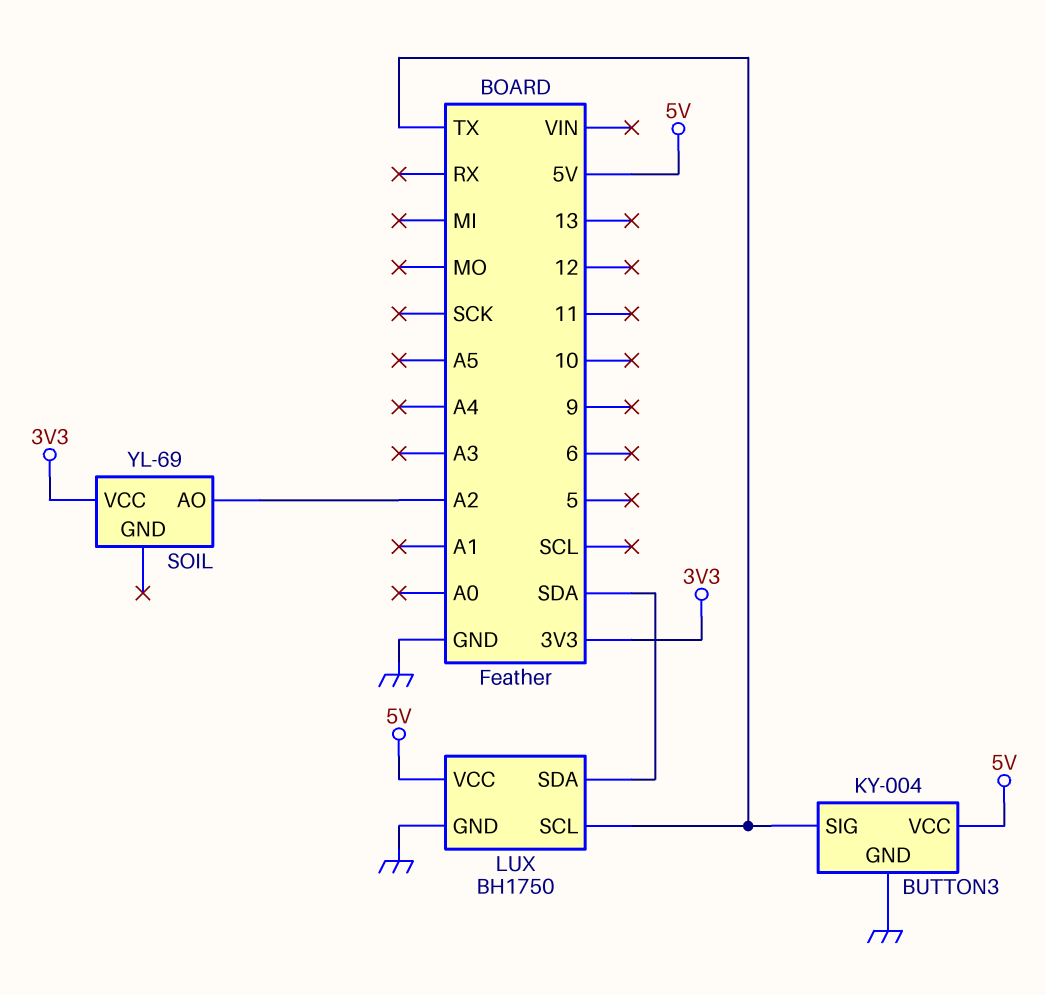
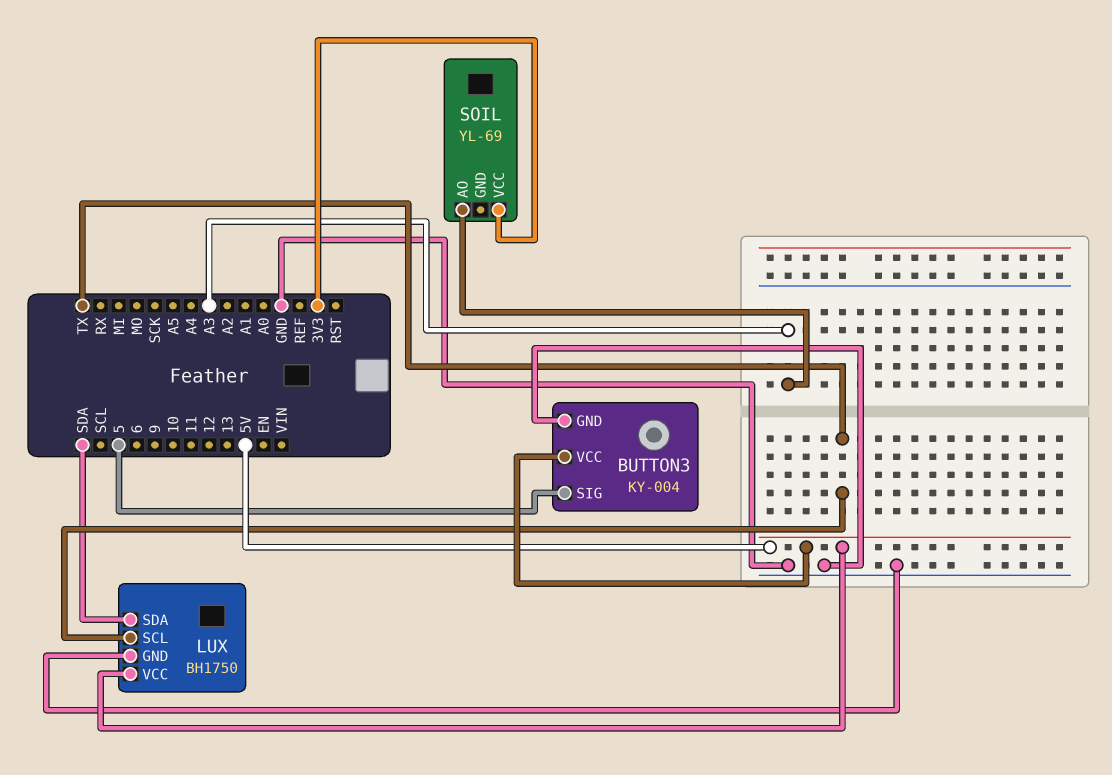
BUTTON3 pin SIG: TX -> 5
SOIL pin AO: A2 -> A3

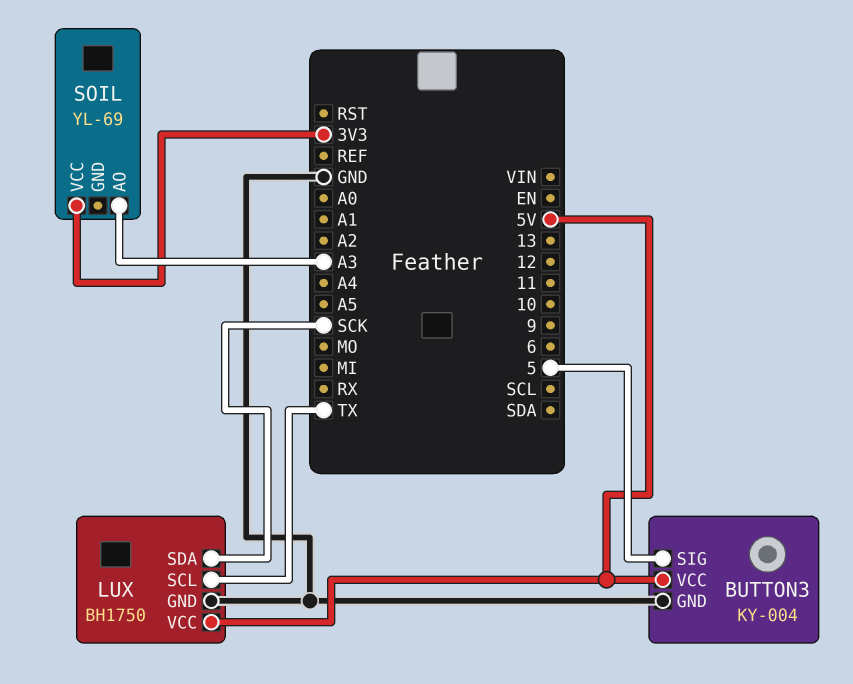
LUX pin SDA: SDA -> SCK

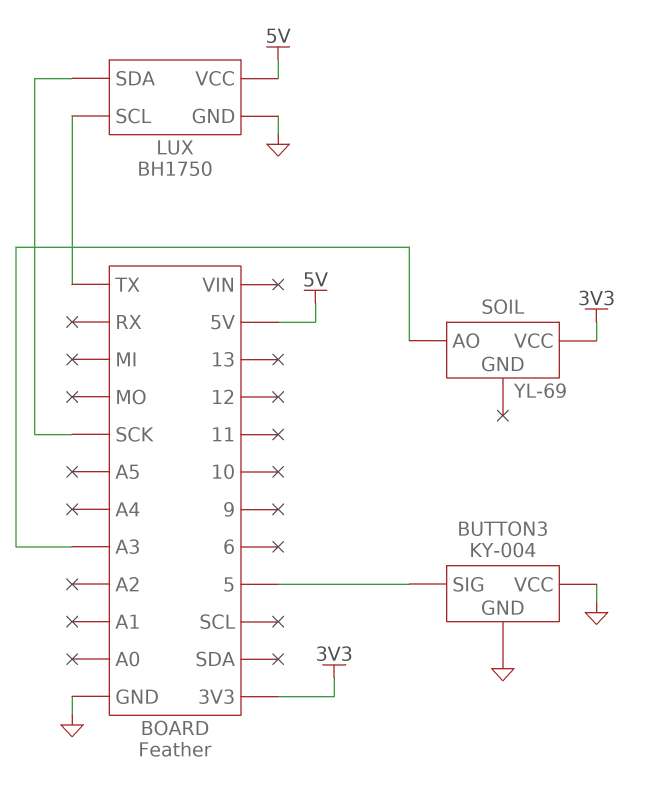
BUTTON3 pin VCC: 5V -> GND

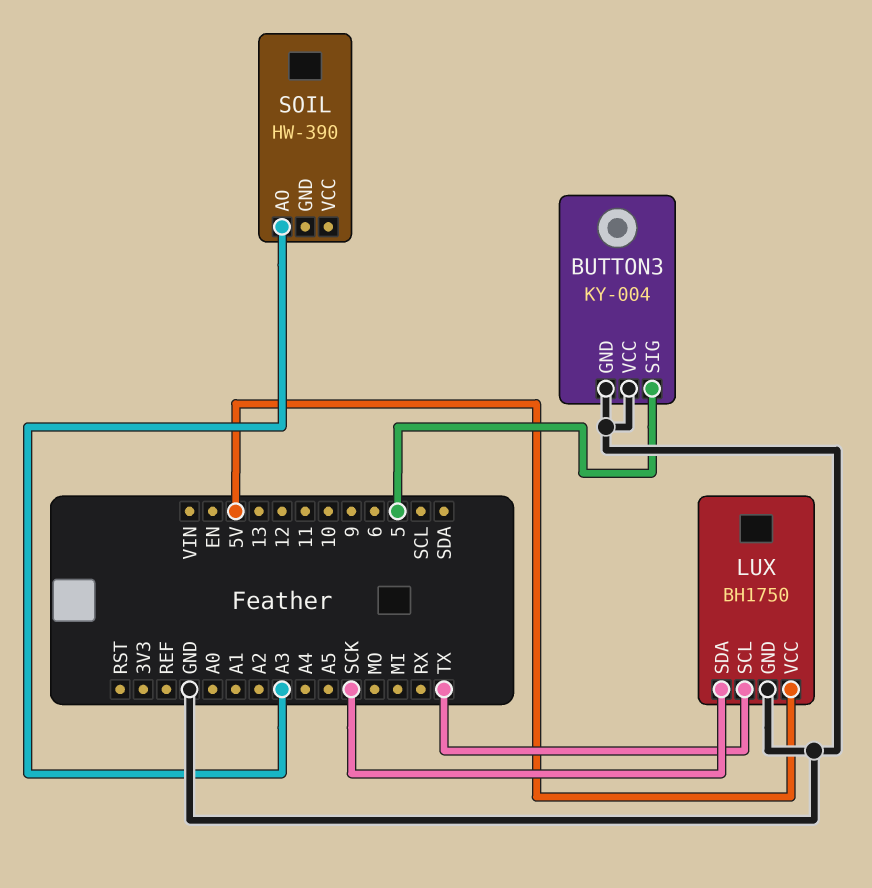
SOIL: YL-69 -> HW-390
SOIL pin VCC: 3V3 -> none

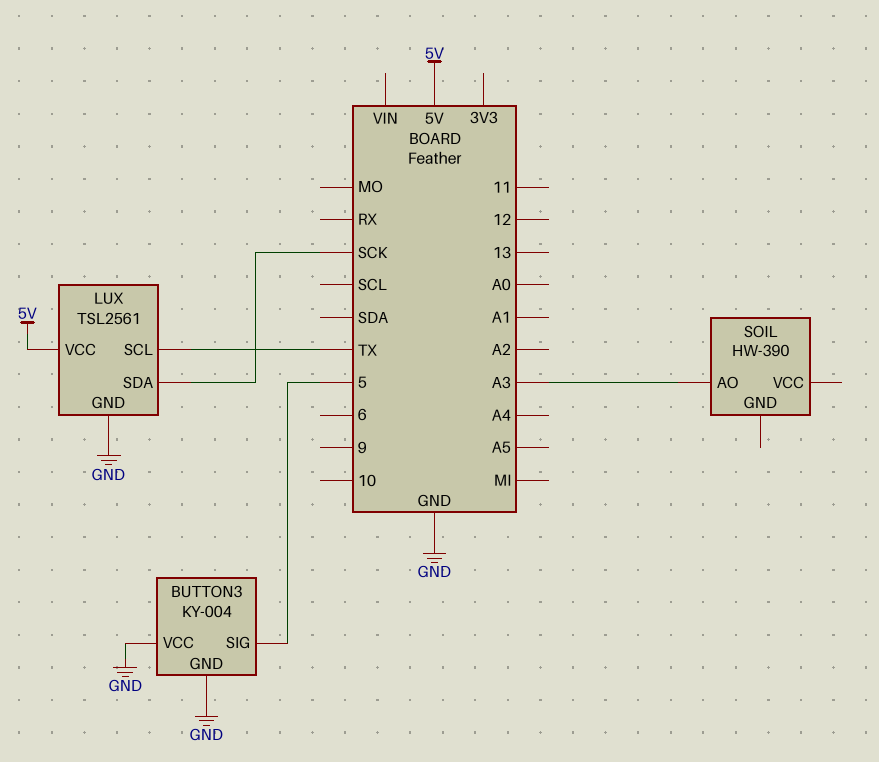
LUX: BH1750 -> TSL2561

